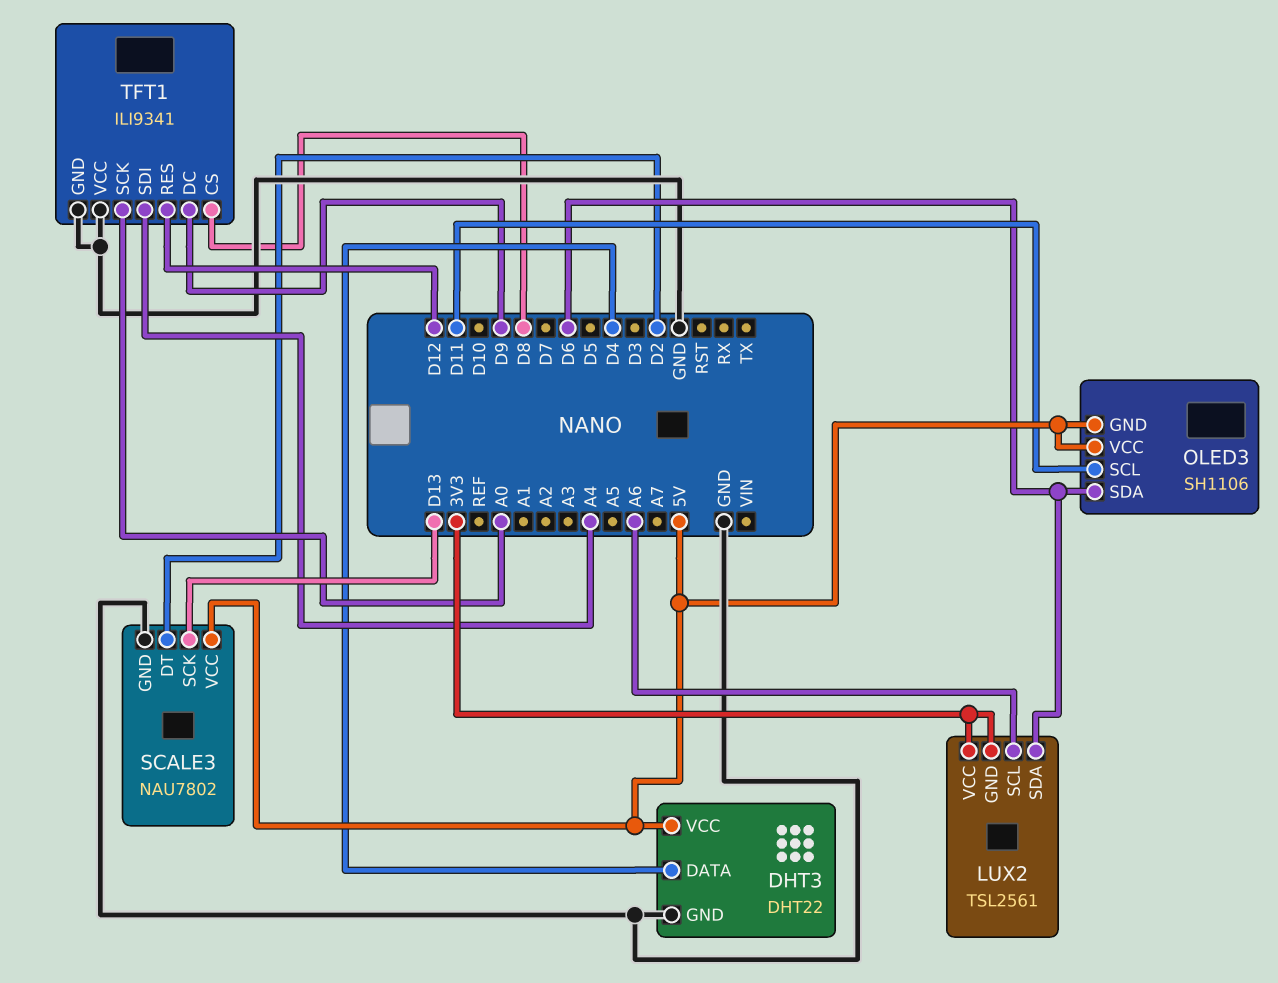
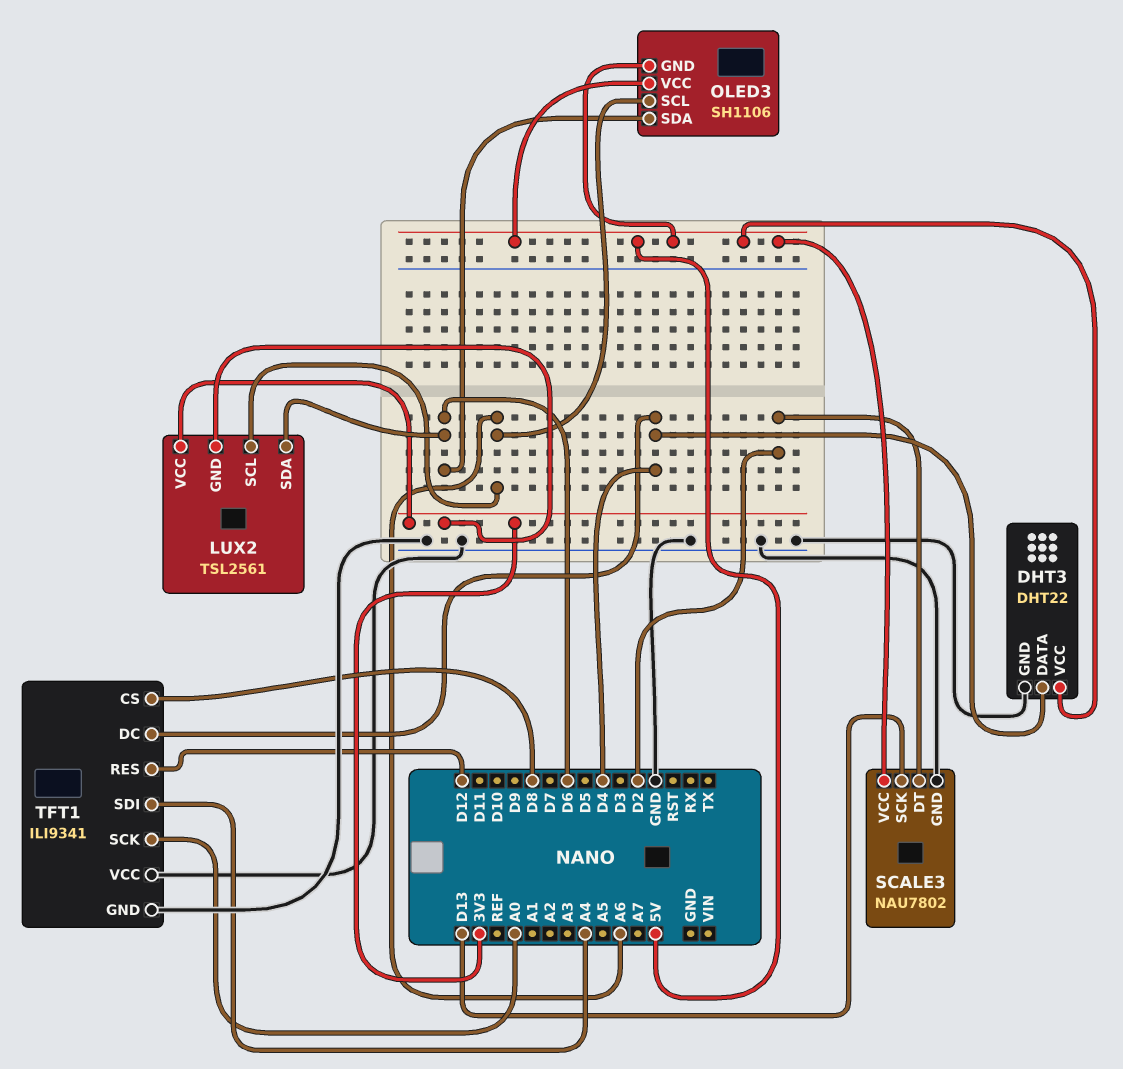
OLED3 pin SCL: D11 -> A6
TFT1 pin DC: D9 -> D4

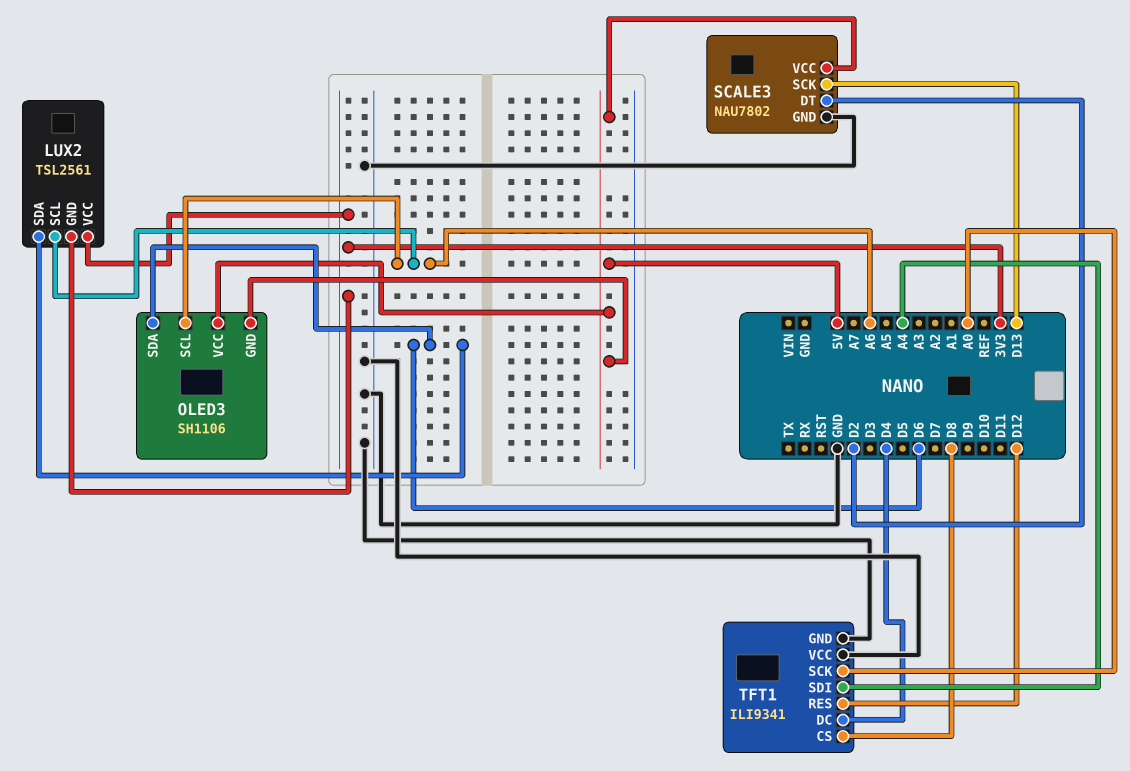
DHT3: DHT22 -> none
DHT3 pin DATA: D4 -> none
DHT3 pin GND: GND -> none
DHT3 pin VCC: 5V -> none

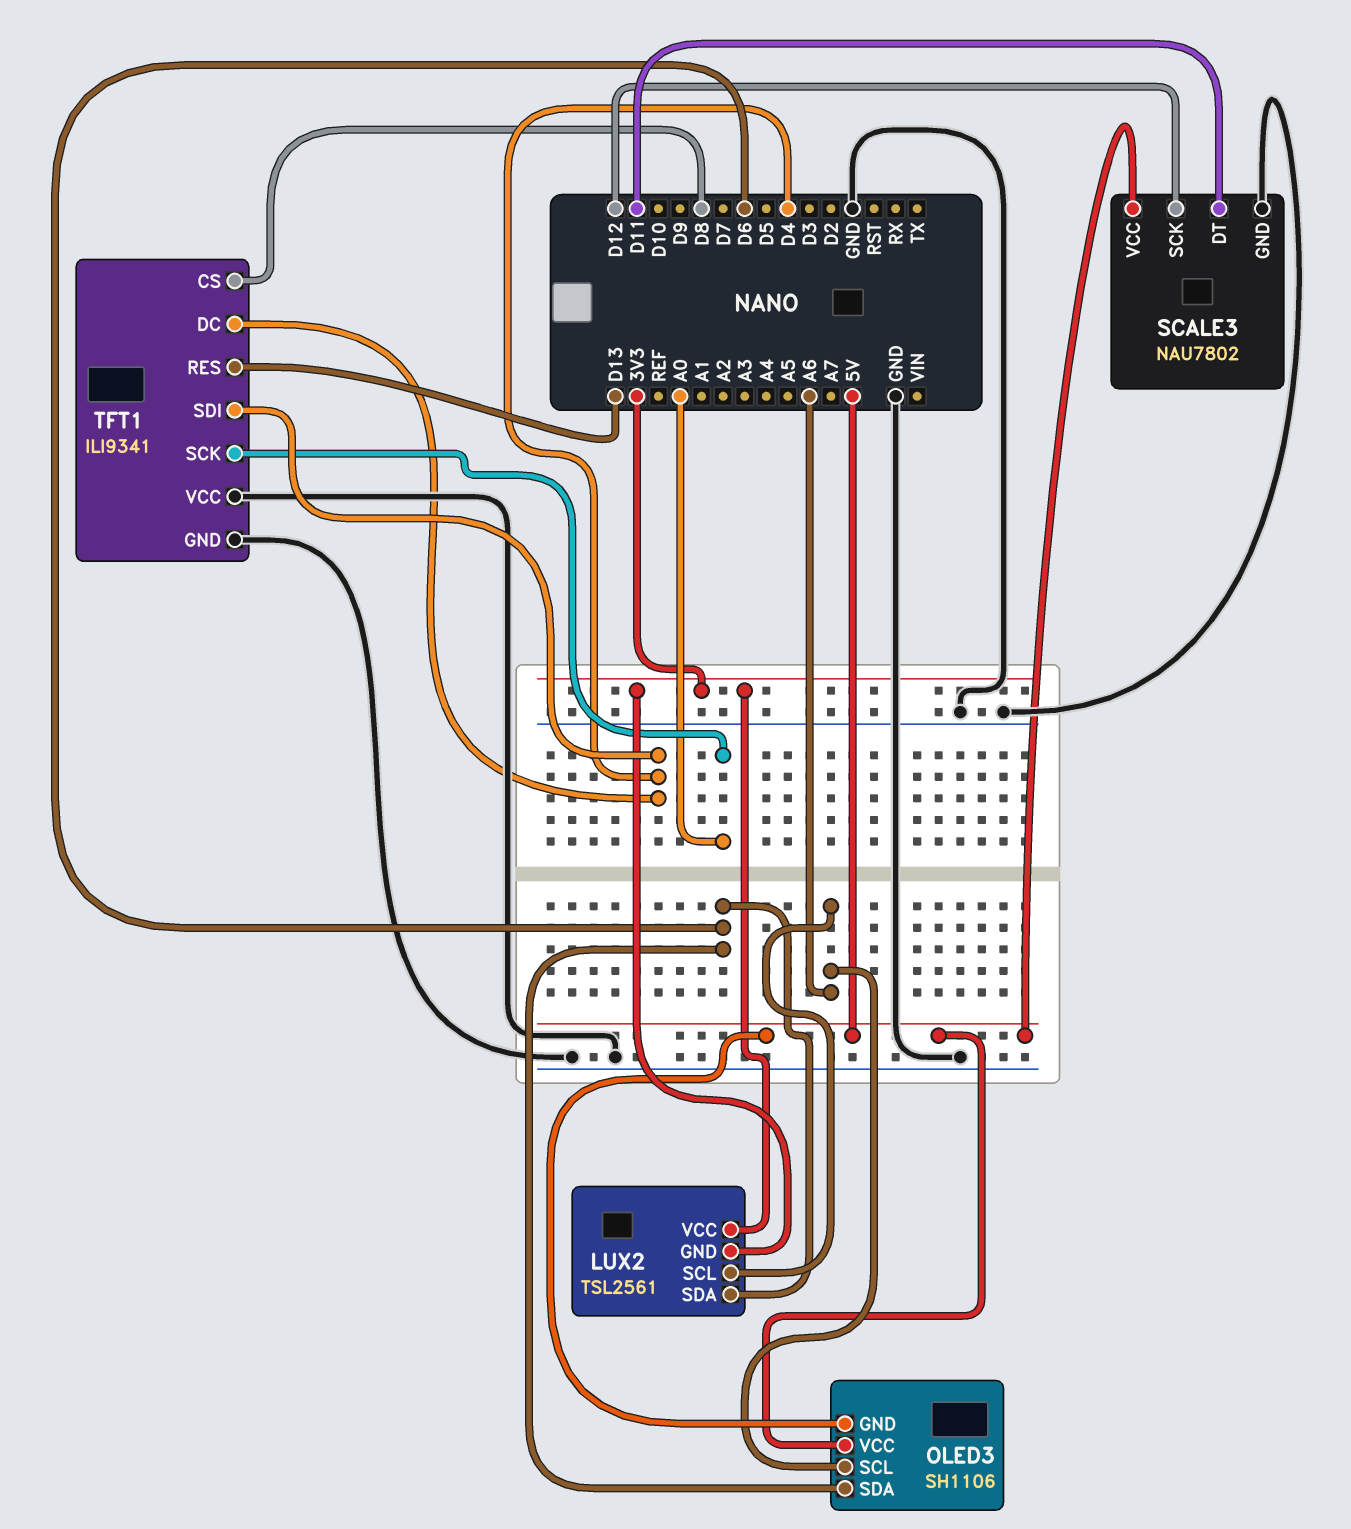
SCALE3 pin DT: D2 -> D11
SCALE3 pin SCK: D13 -> D12
TFT1 pin RES: D12 -> D13
TFT1 pin SDI: A4 -> D4

